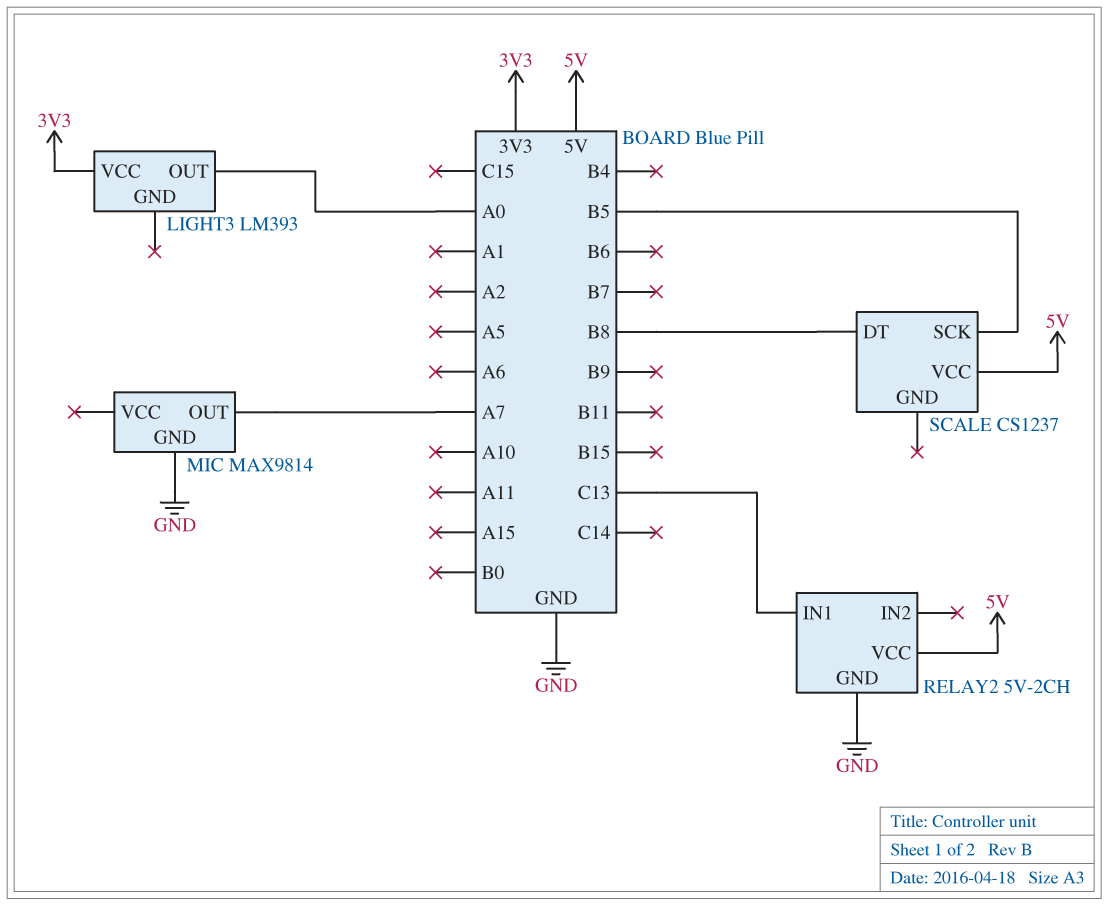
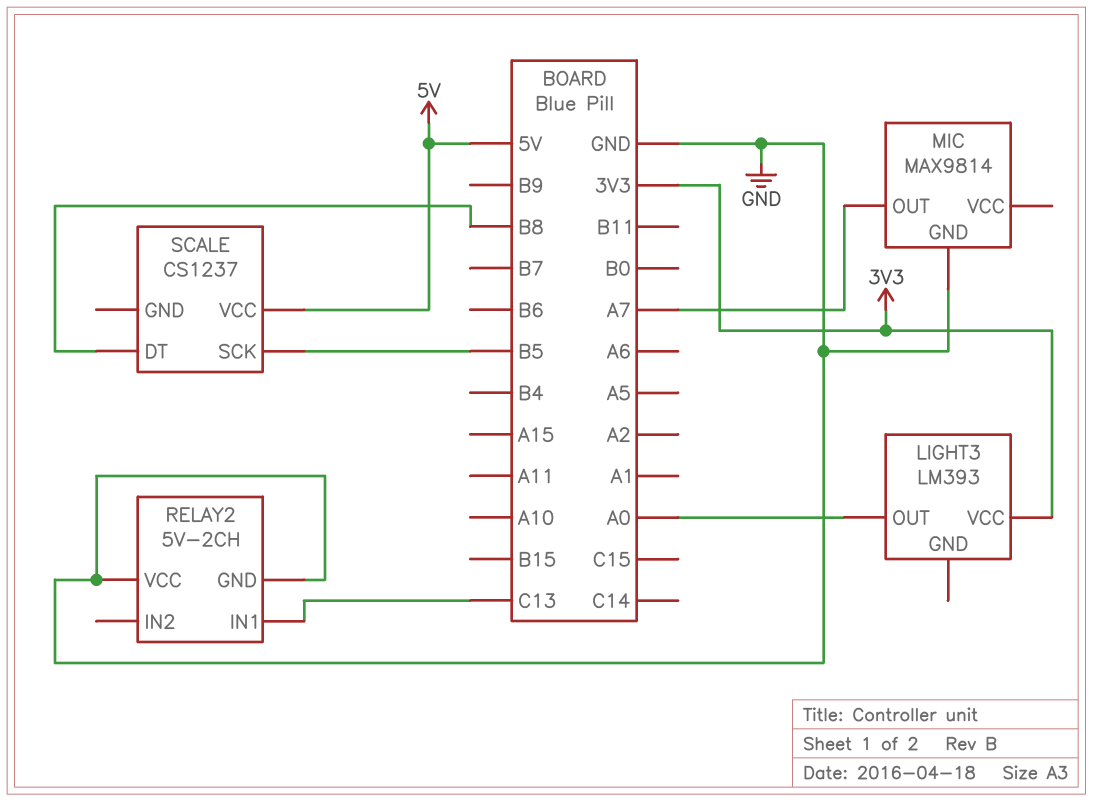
RELAY2 pin VCC: 5V -> GND

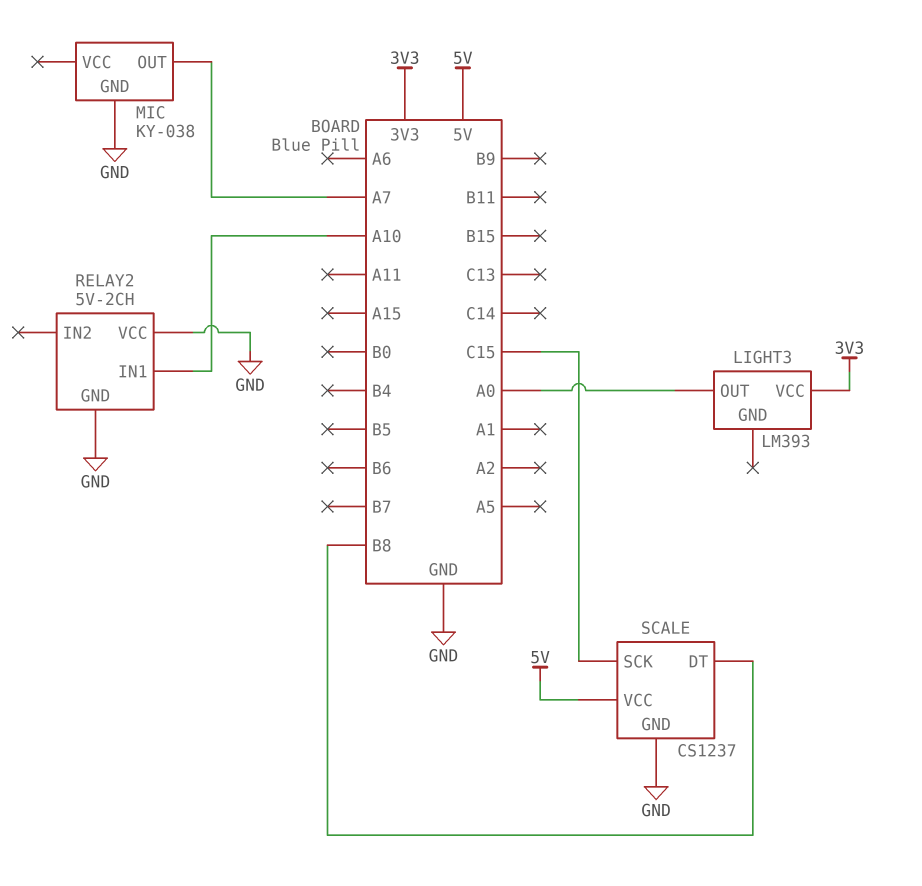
MIC: MAX9814 -> KY-038
RELAY2 pin IN1: C13 -> A10
SCALE pin GND: none -> GND
SCALE pin SCK: B5 -> C15

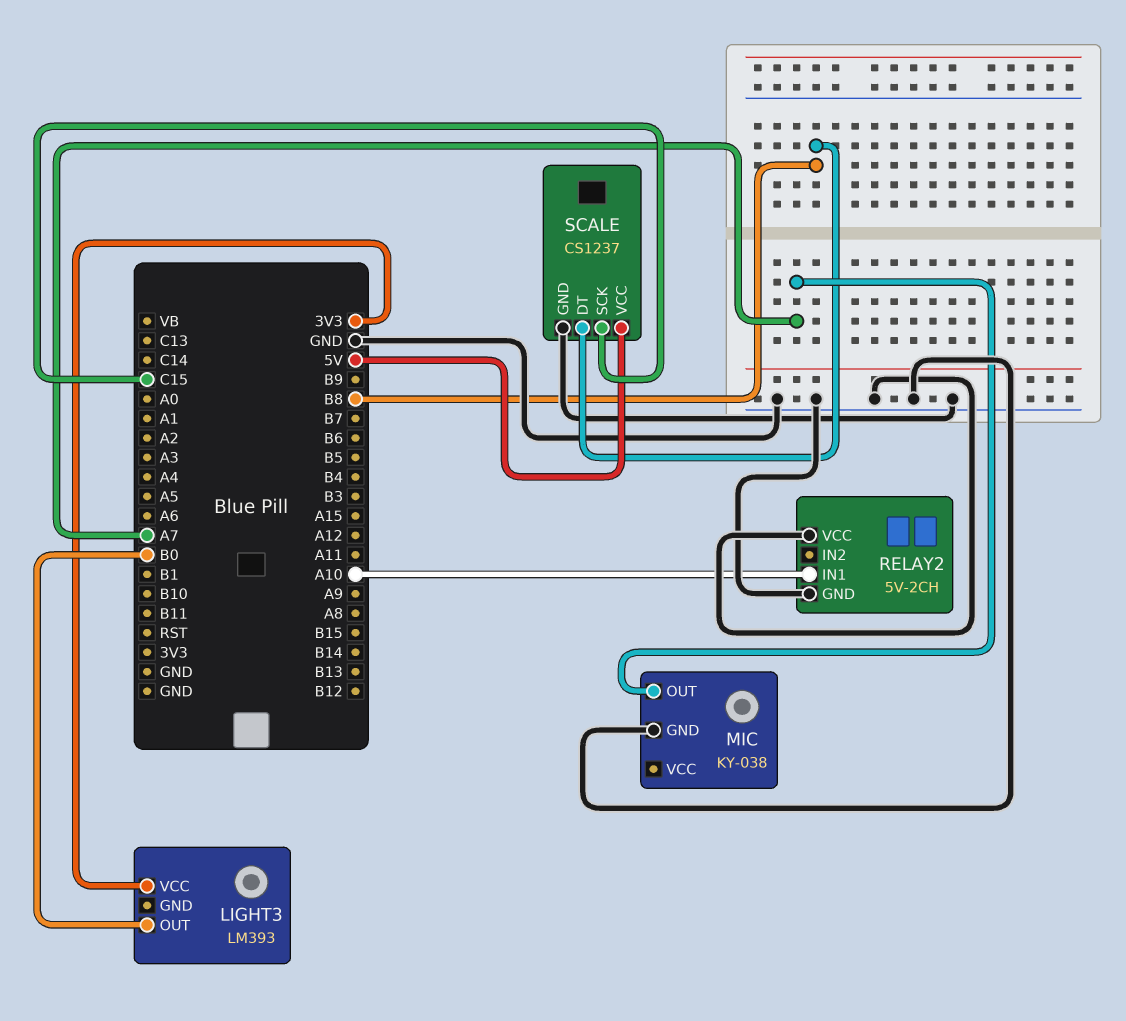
LIGHT3 pin OUT: A0 -> B0

